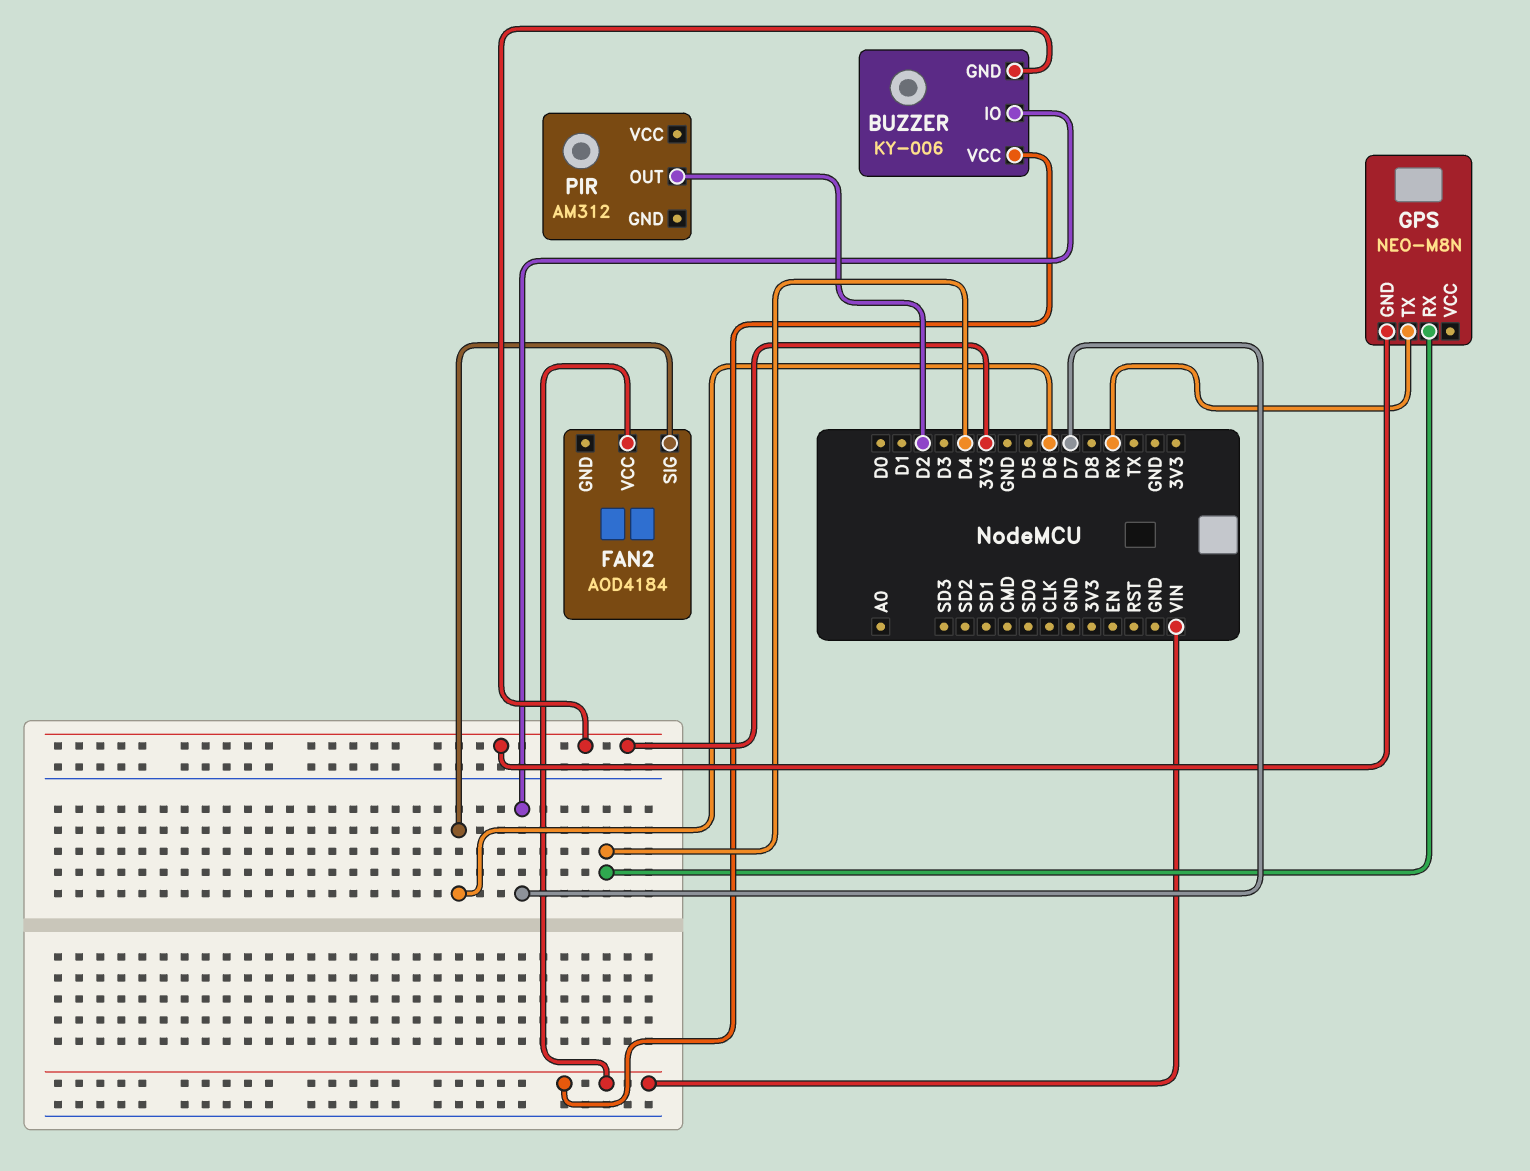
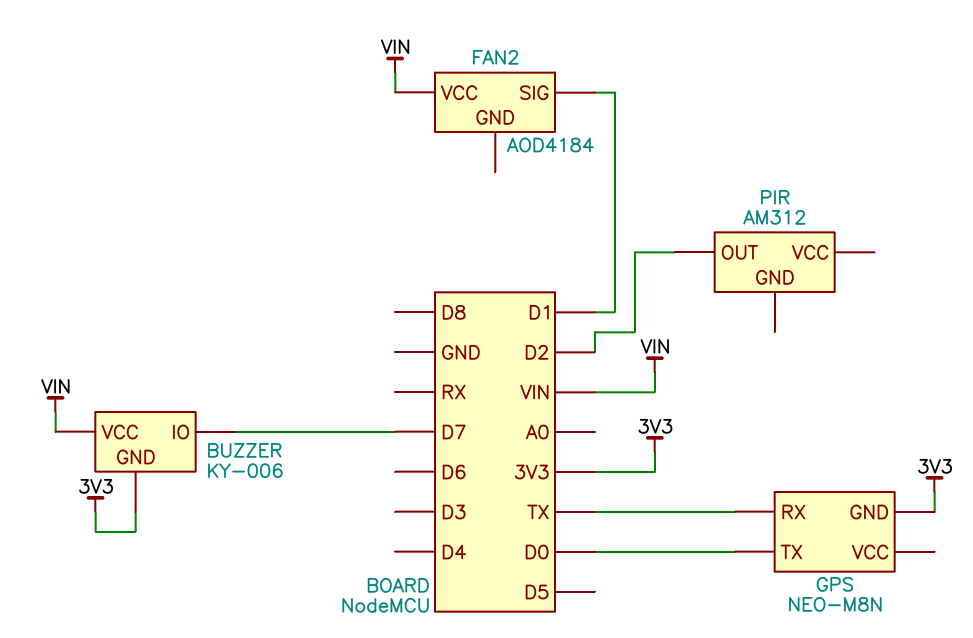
FAN2 pin SIG: D6 -> D1
GPS pin RX: D4 -> TX
GPS pin TX: RX -> D0

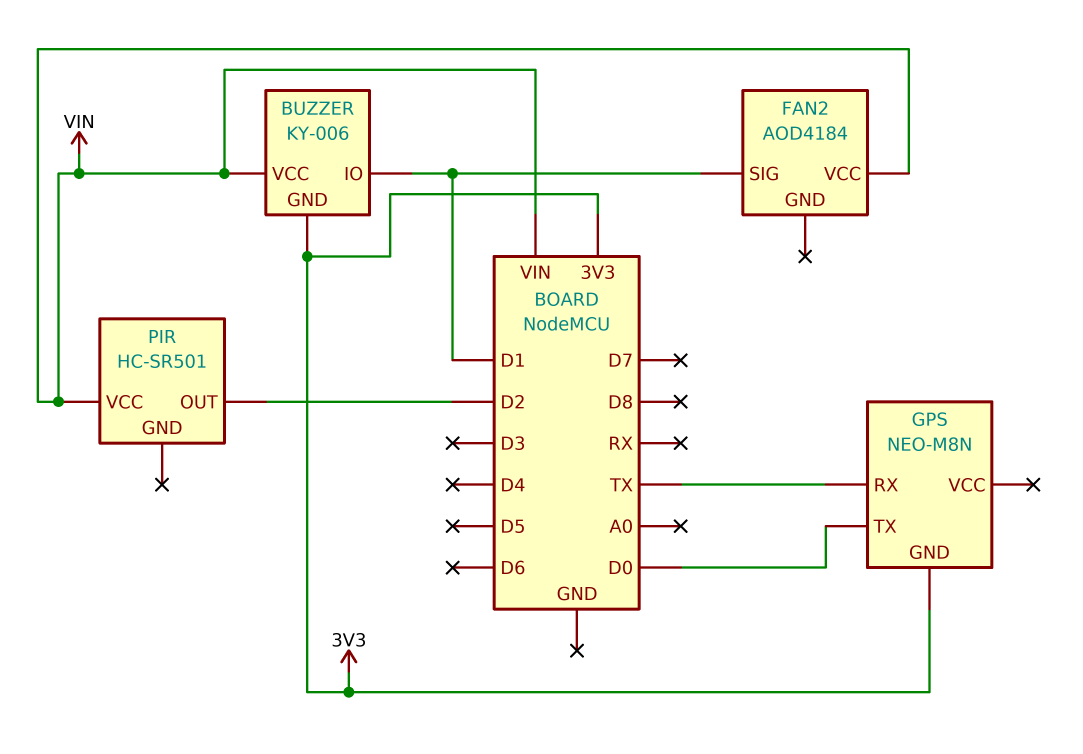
BUZZER pin IO: D7 -> D1
PIR: AM312 -> HC-SR501
PIR pin VCC: none -> VIN

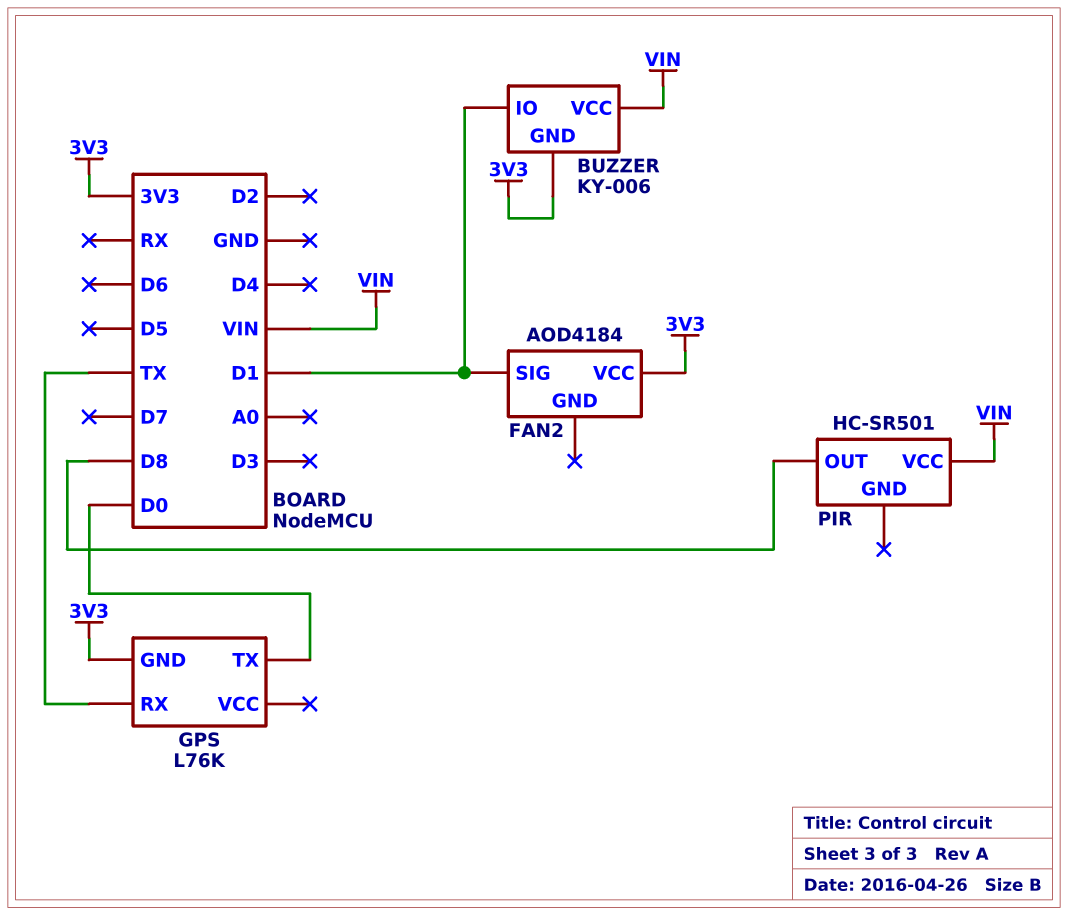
FAN2 pin VCC: VIN -> 3V3
GPS: NEO-M8N -> L76K
PIR pin OUT: D2 -> D8

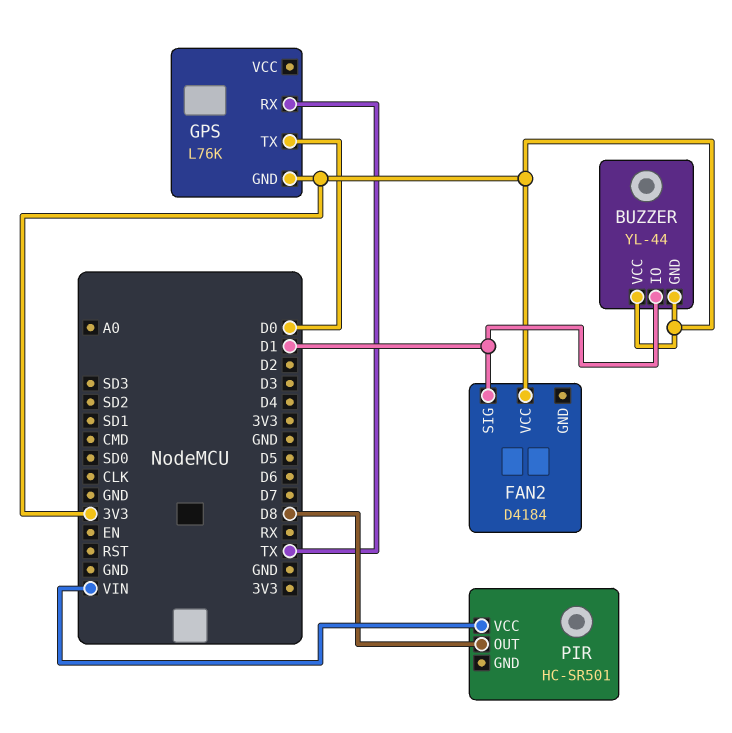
BUZZER: KY-006 -> YL-44
BUZZER pin VCC: VIN -> 3V3
FAN2: AOD4184 -> D4184

